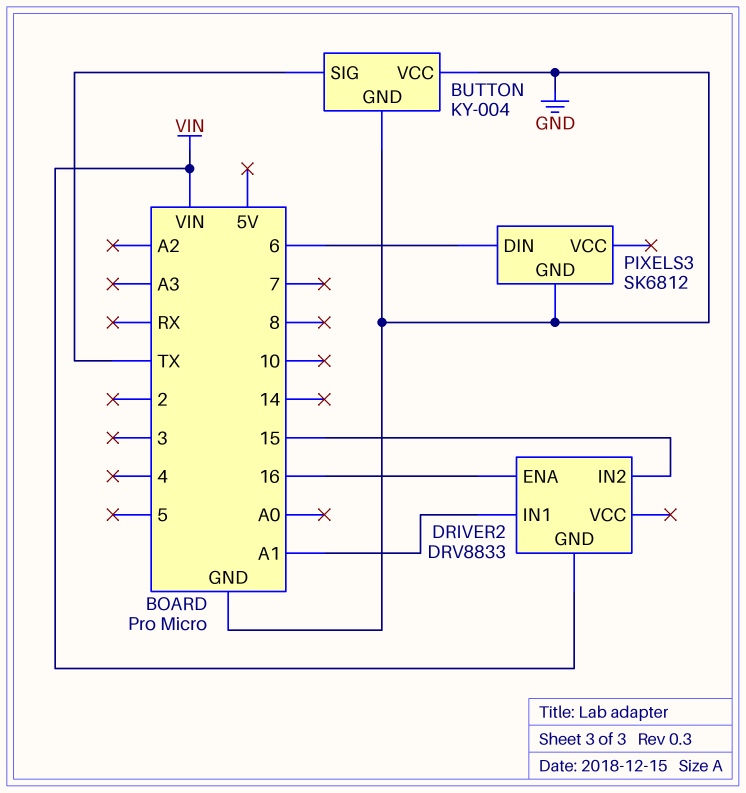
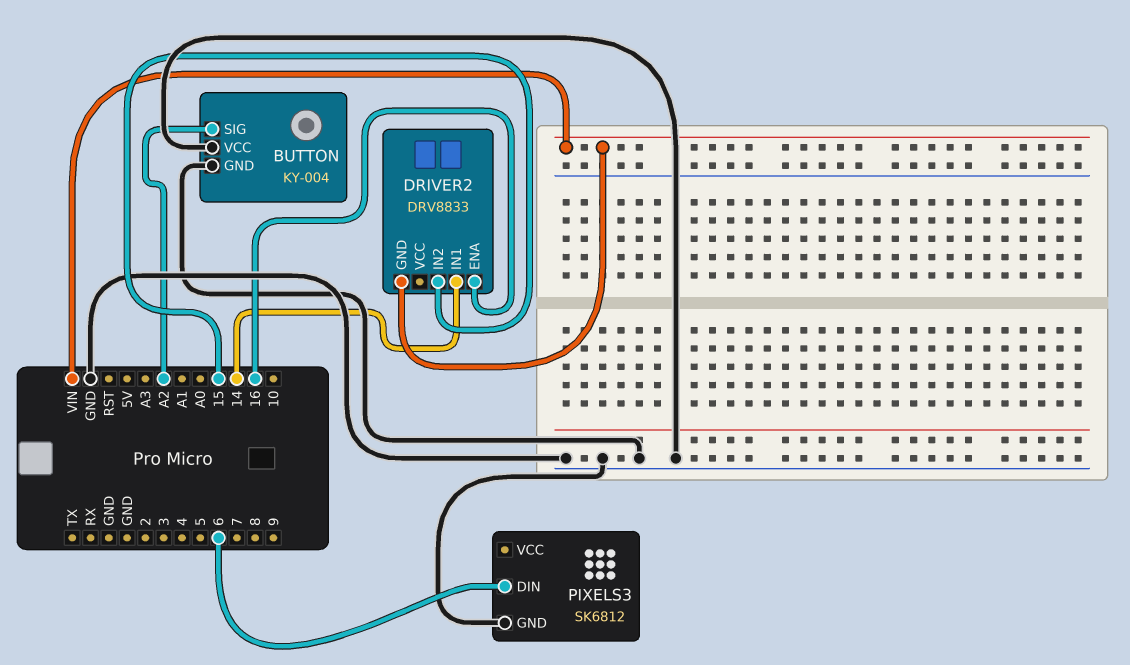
BUTTON pin SIG: TX -> A2
DRIVER2 pin IN1: A1 -> 14

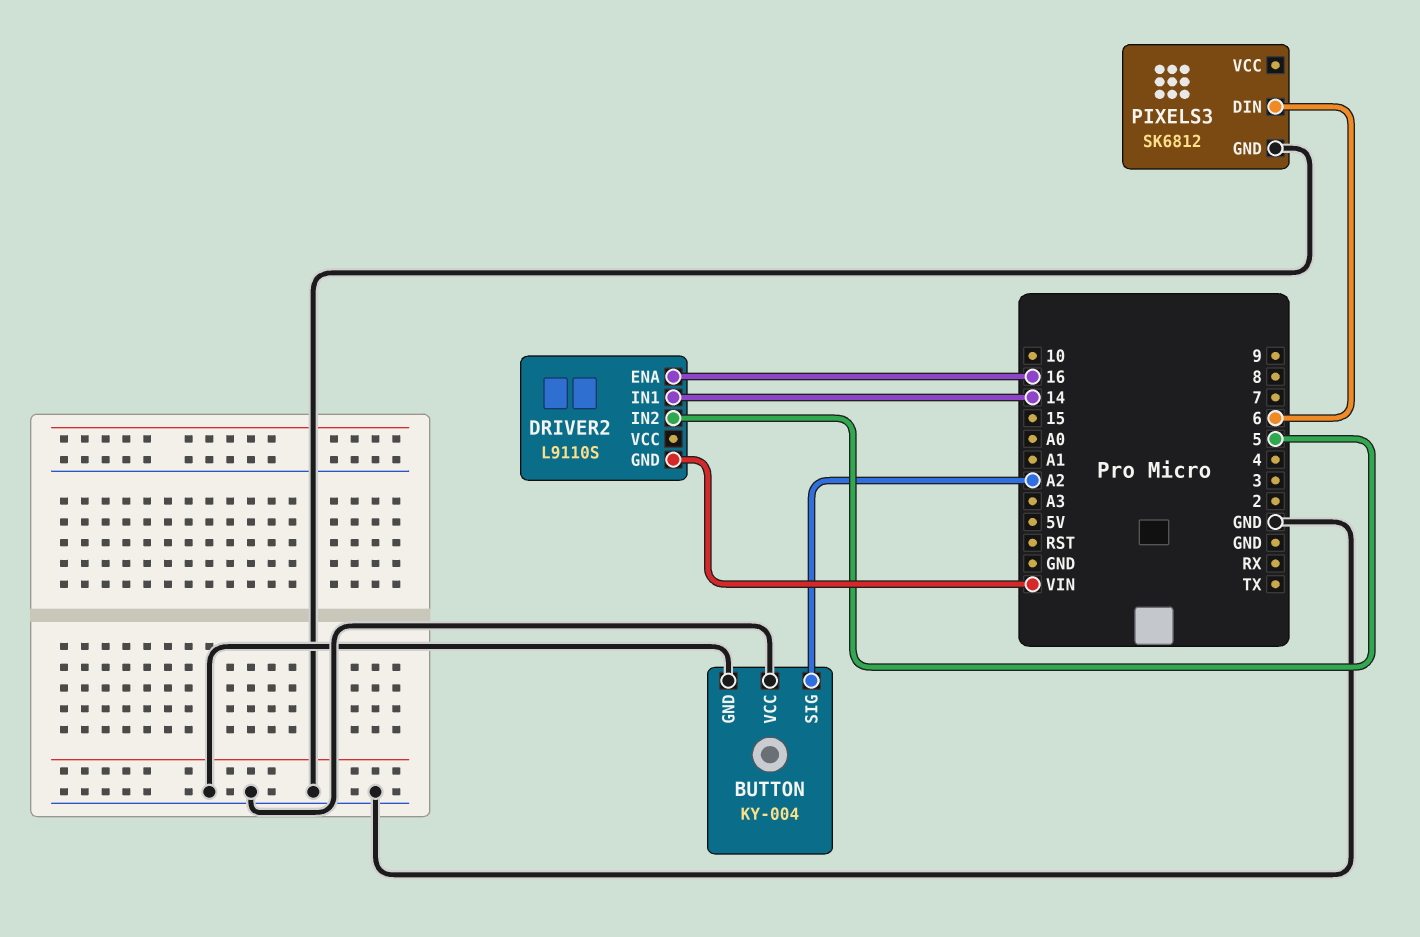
DRIVER2: DRV8833 -> L9110S
DRIVER2 pin IN2: 15 -> 5

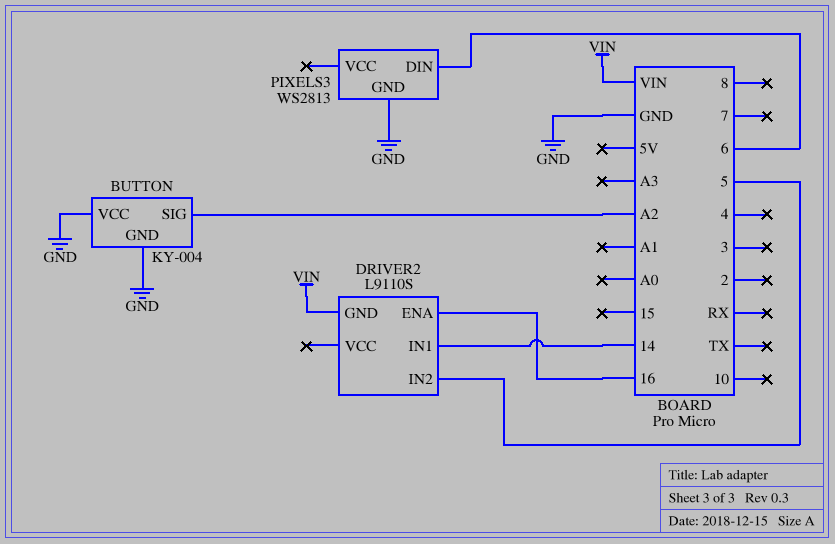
PIXELS3: SK6812 -> WS2813

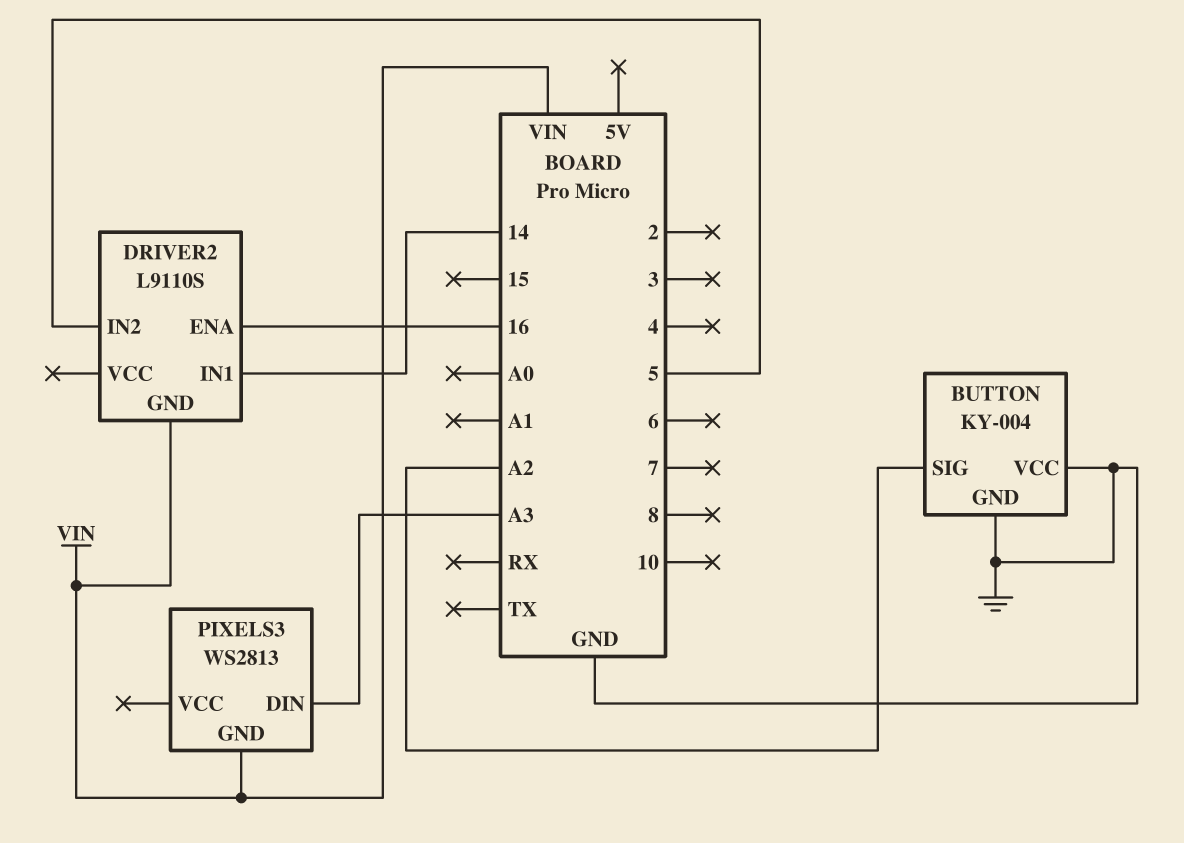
PIXELS3 pin DIN: 6 -> A3
PIXELS3 pin GND: GND -> VIN

